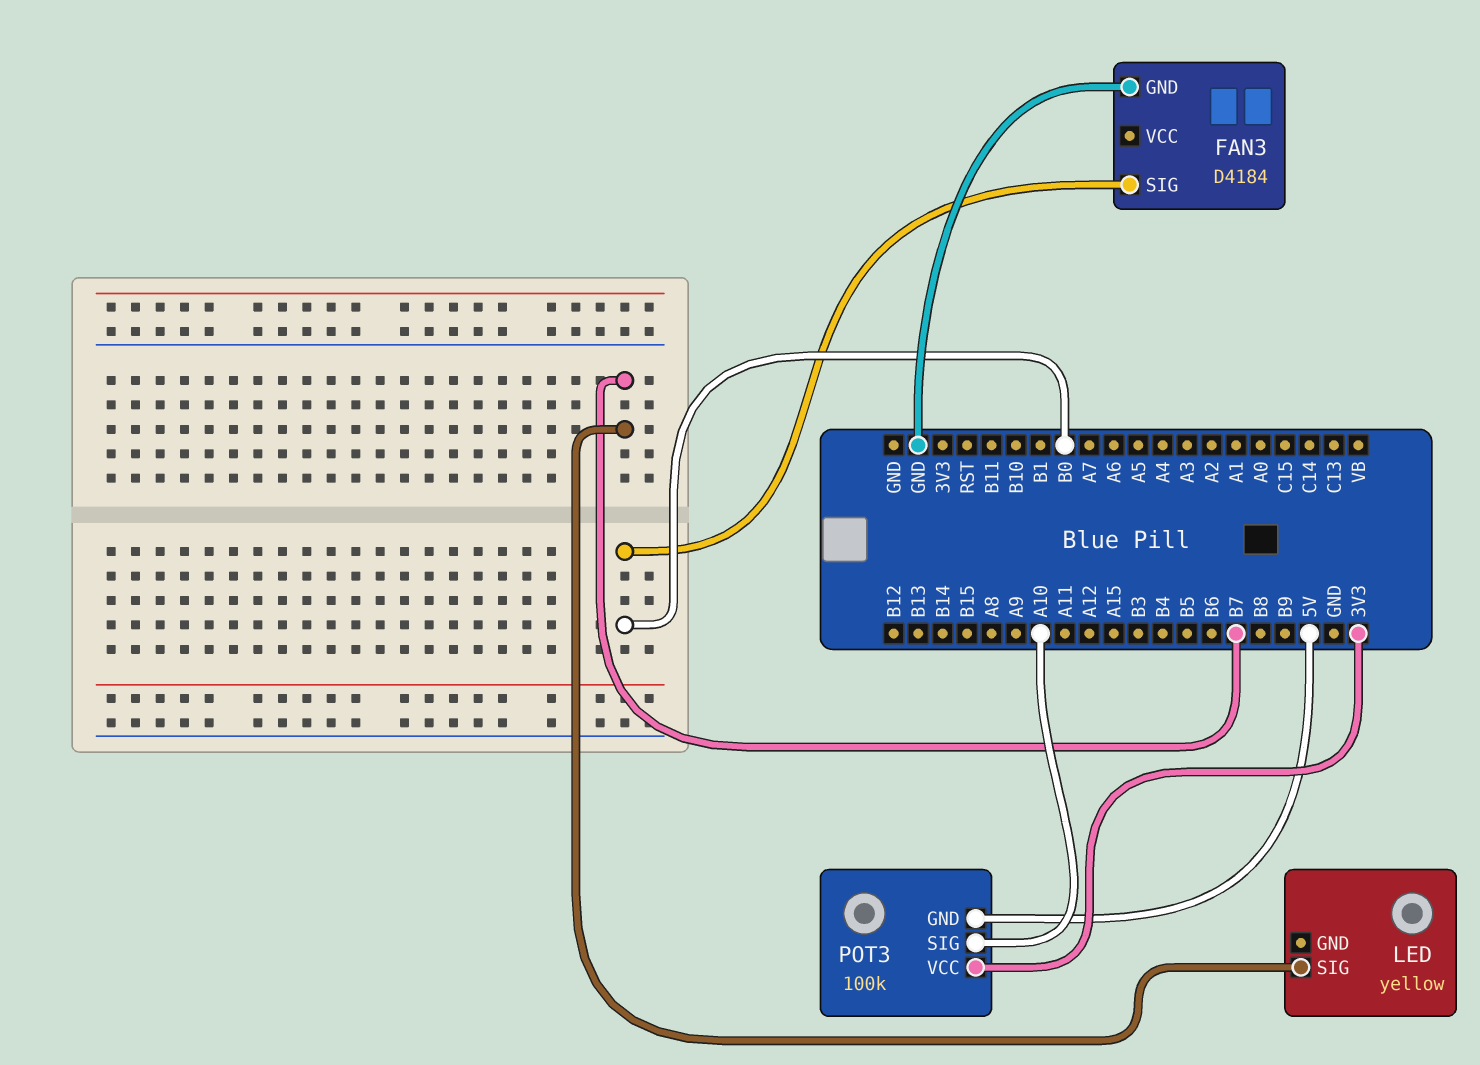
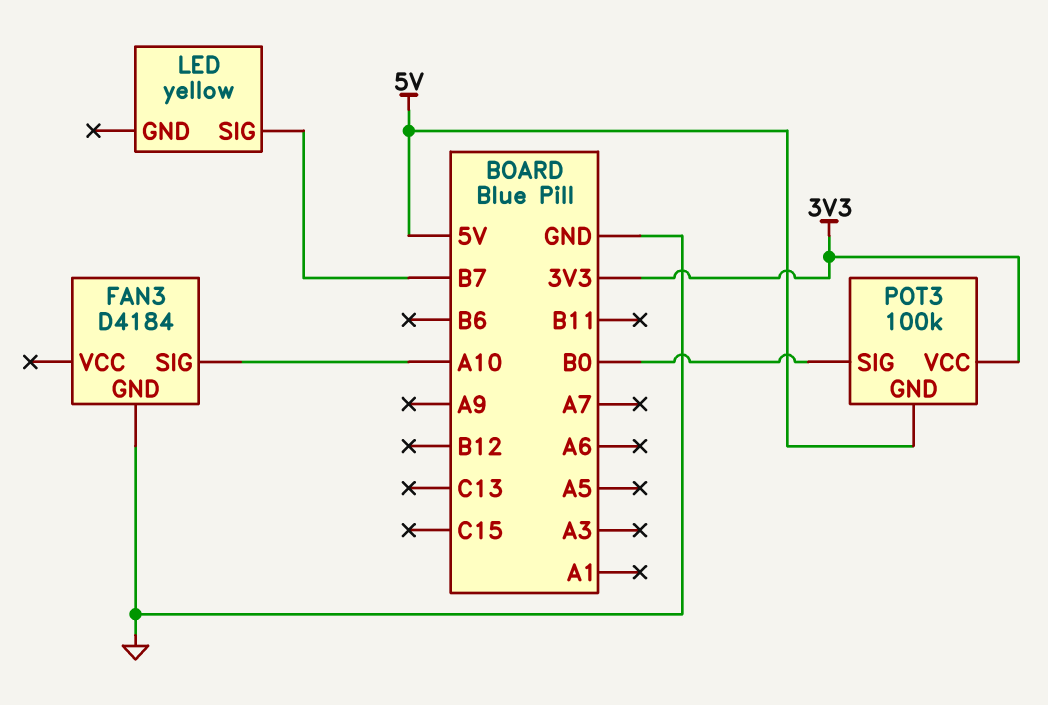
FAN3 pin SIG: B0 -> A10
POT3 pin SIG: A10 -> B0

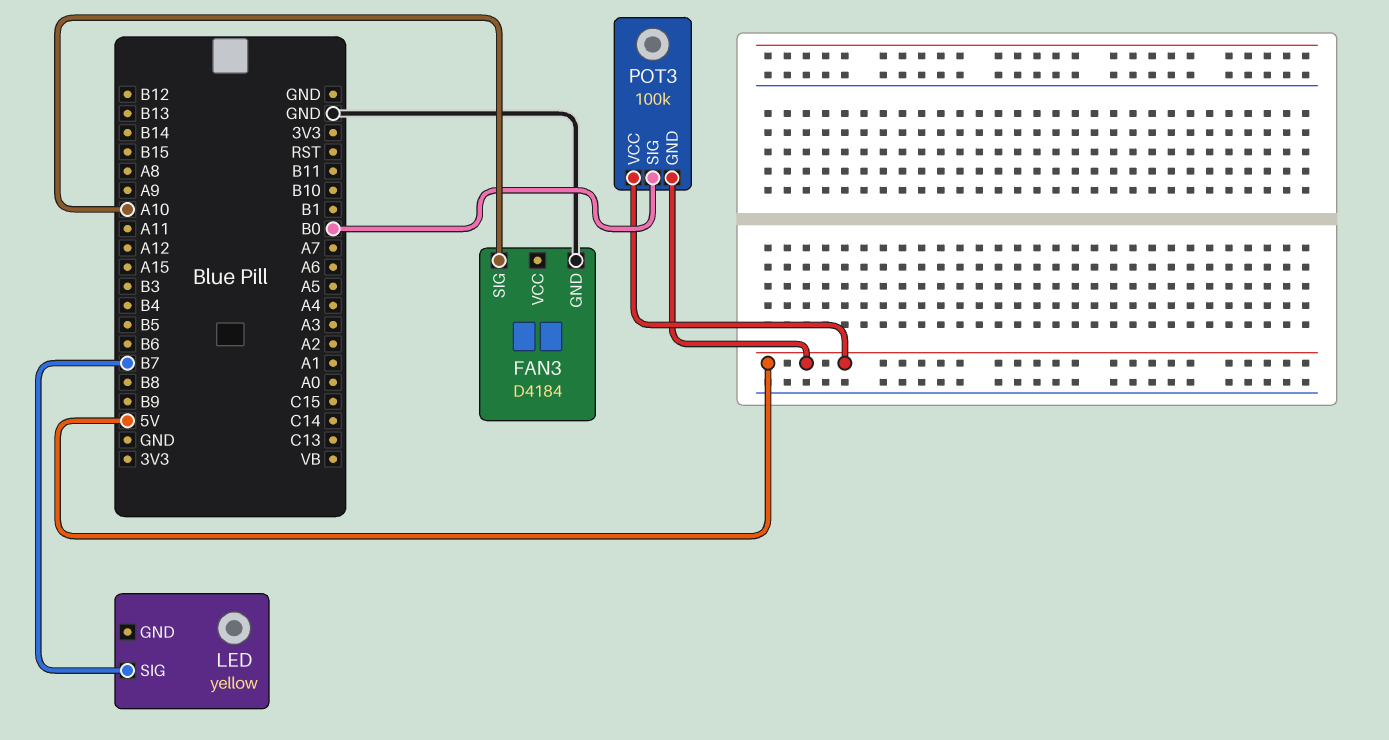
POT3 pin VCC: 3V3 -> 5V

